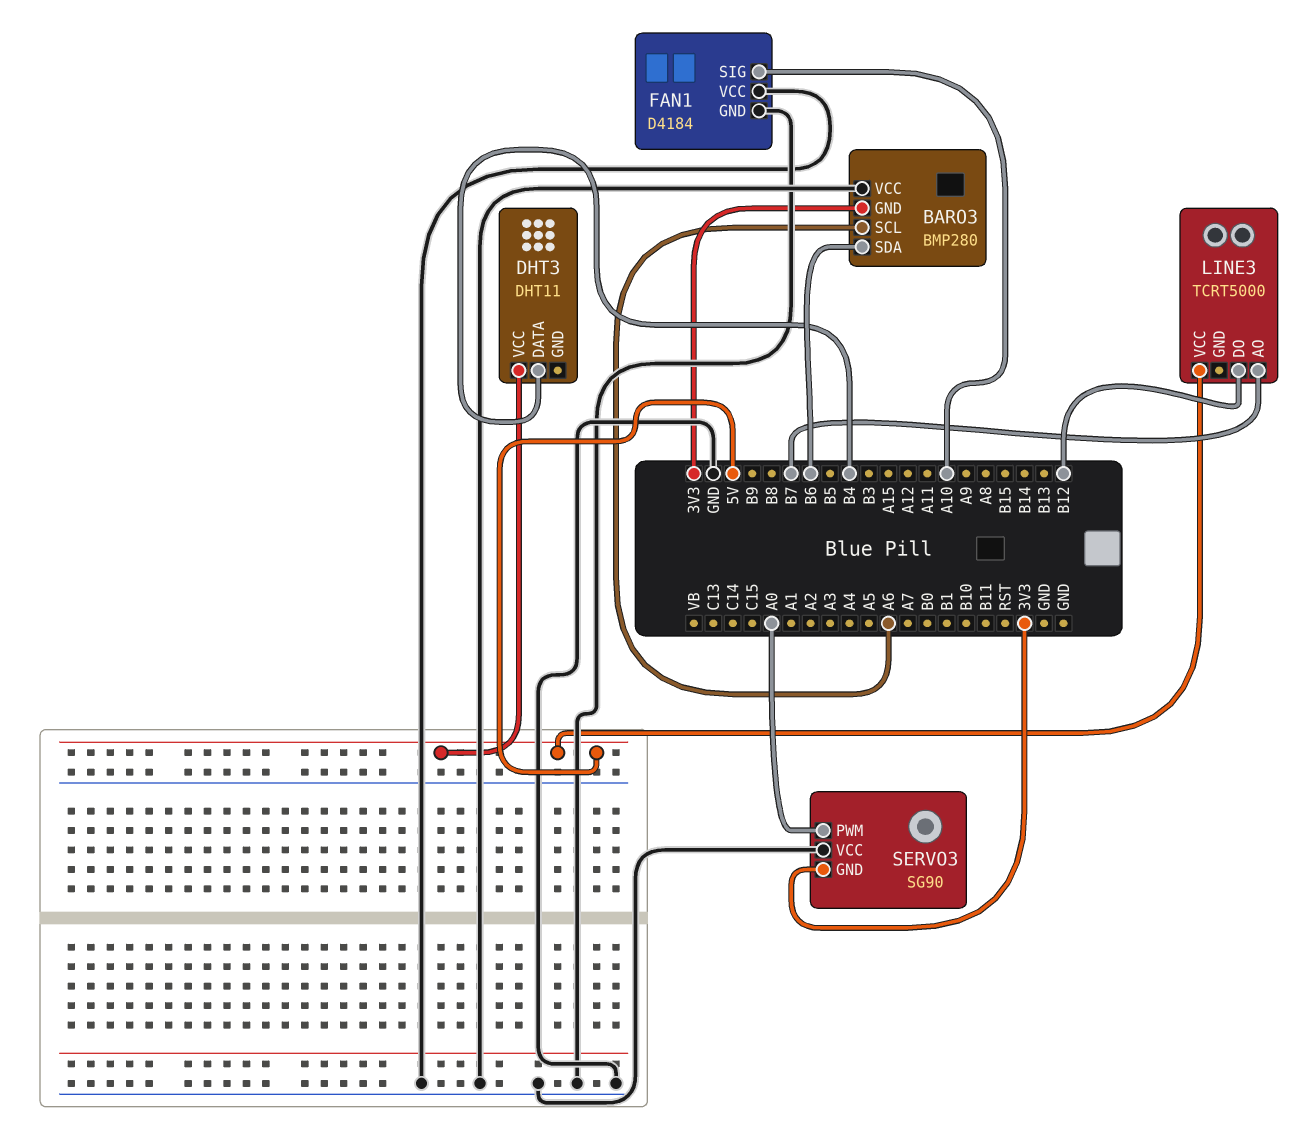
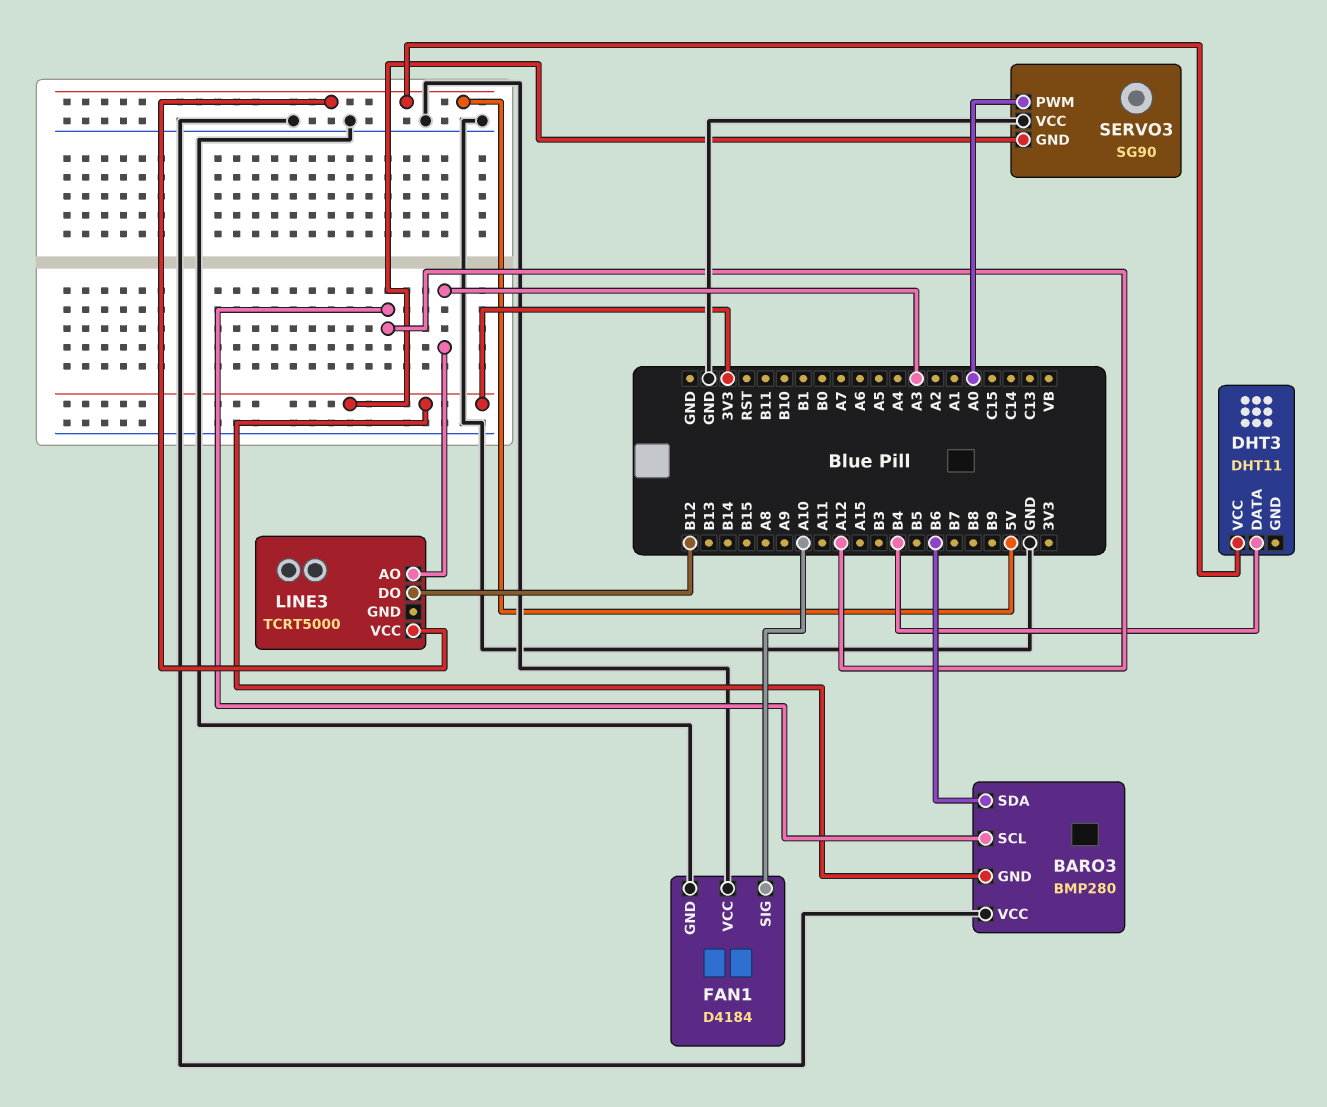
BARO3 pin SCL: A6 -> A12
LINE3 pin AO: B7 -> A3

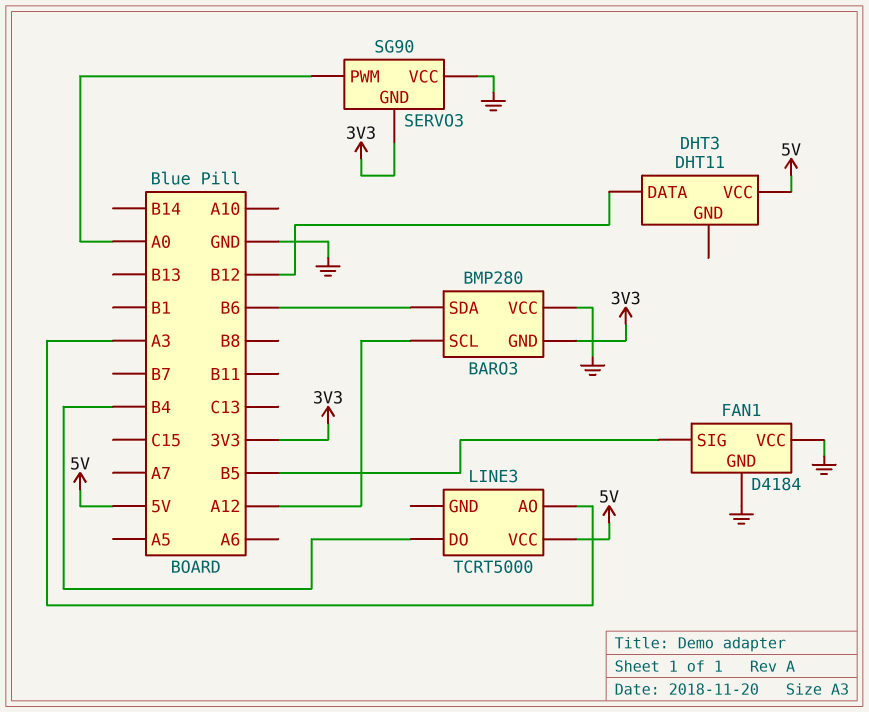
DHT3 pin DATA: B4 -> B12
FAN1 pin SIG: A10 -> B5
LINE3 pin DO: B12 -> B4

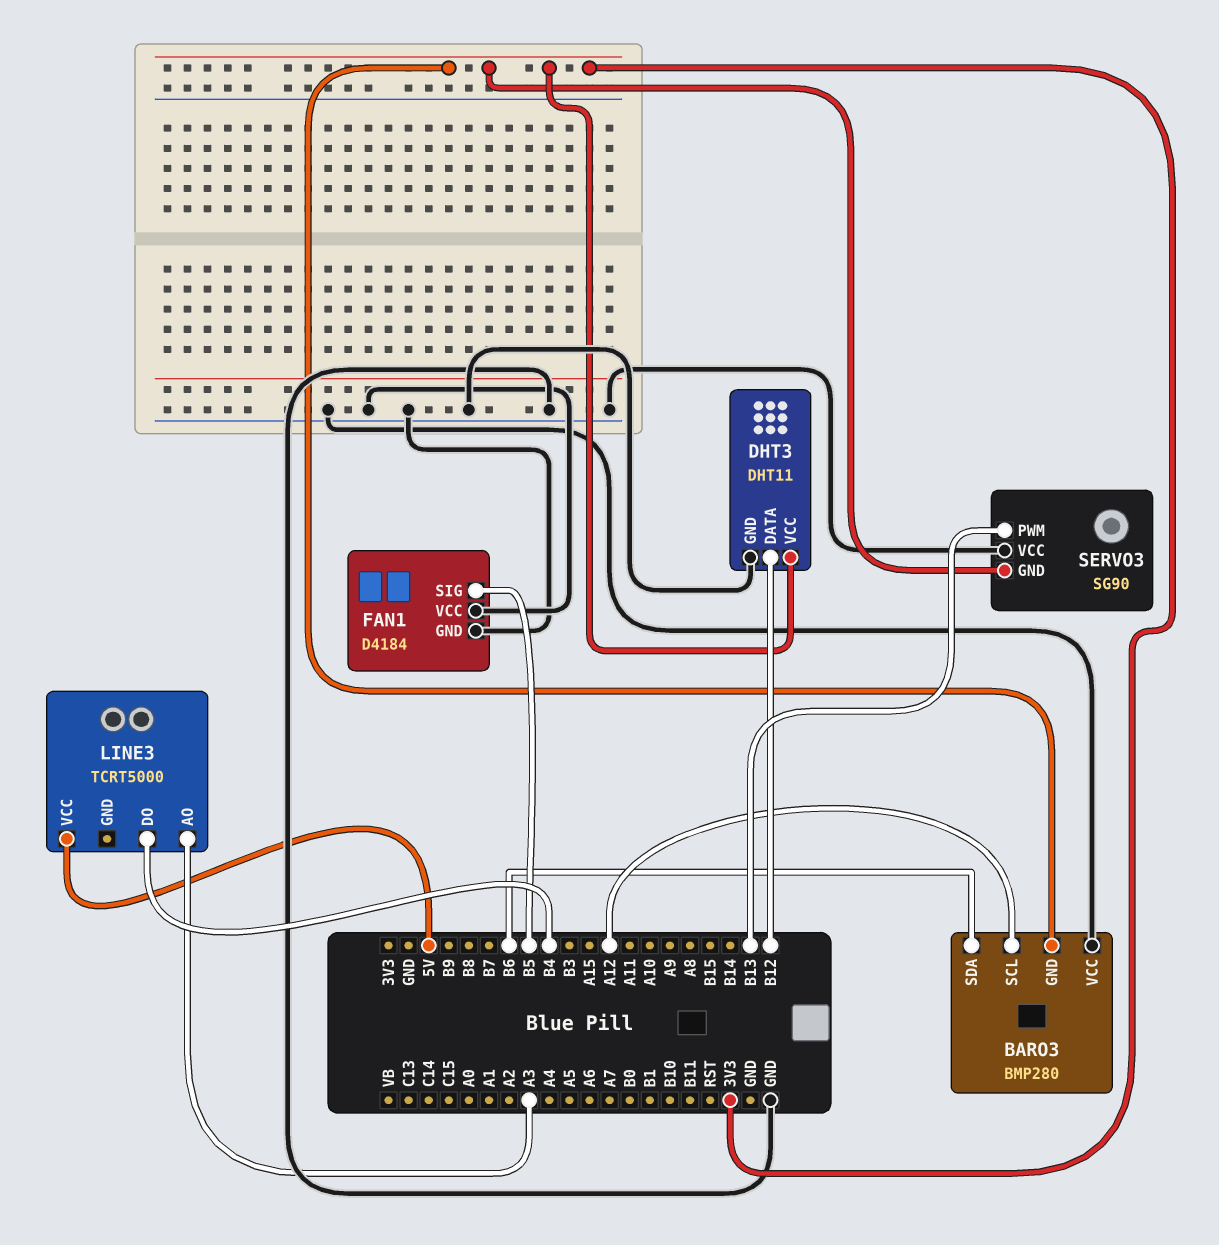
DHT3 pin GND: none -> GND
DHT3 pin VCC: 5V -> 3V3
SERVO3 pin PWM: A0 -> B13

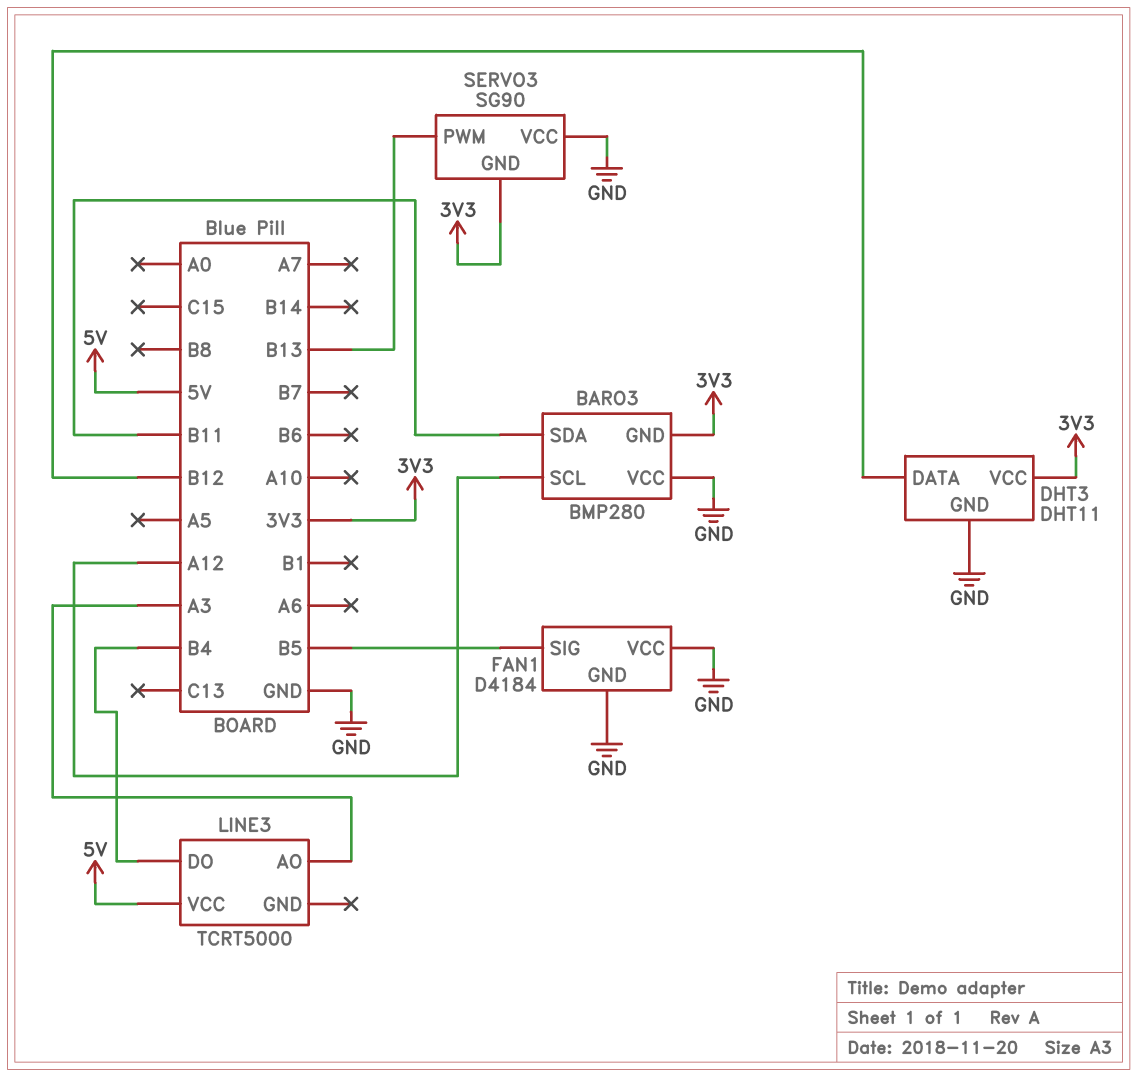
BARO3 pin SDA: B6 -> B11

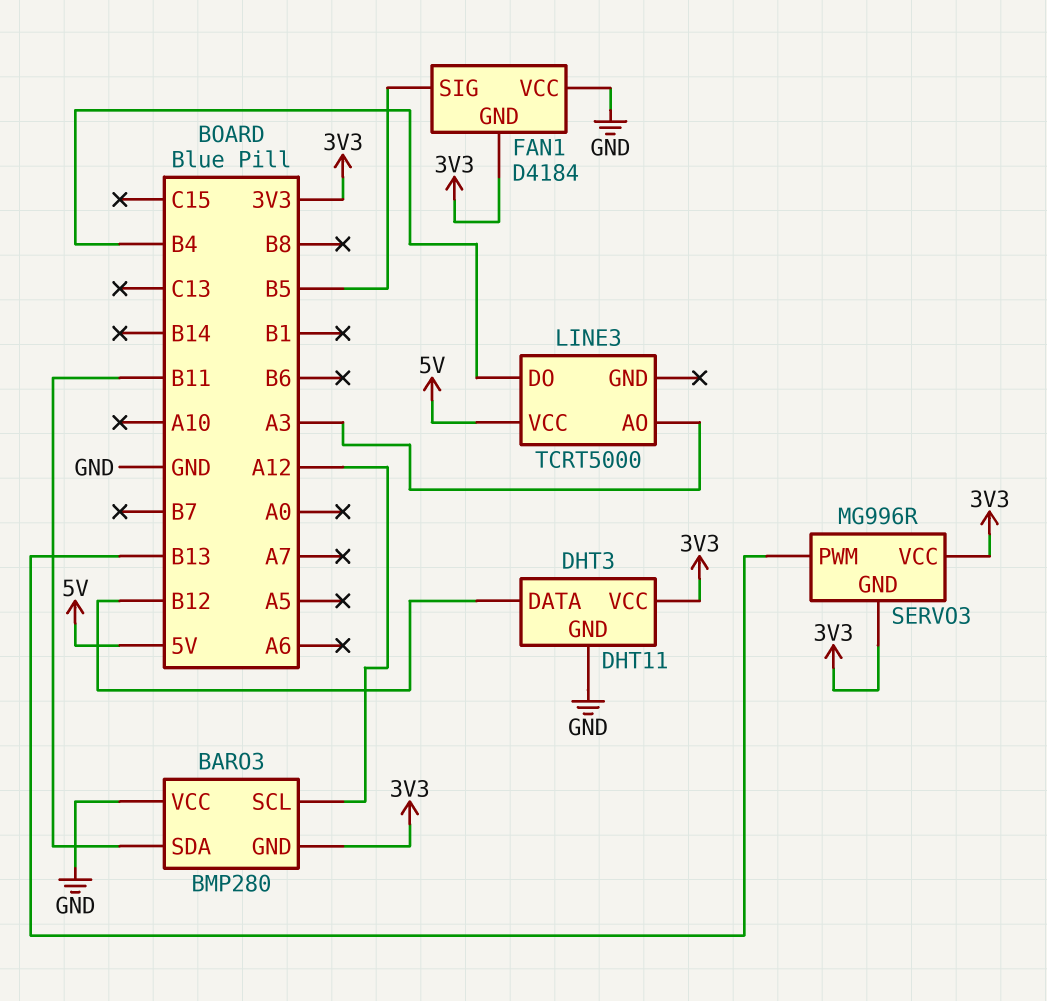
FAN1 pin GND: GND -> 3V3
SERVO3: SG90 -> MG996R
SERVO3 pin VCC: GND -> 3V3

